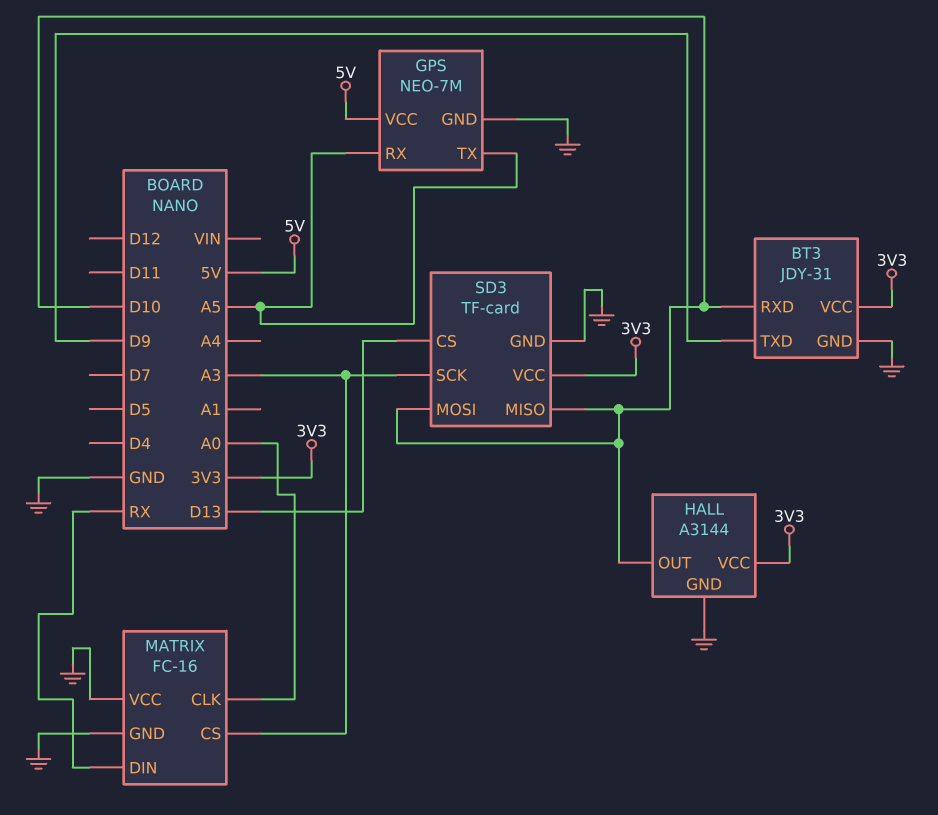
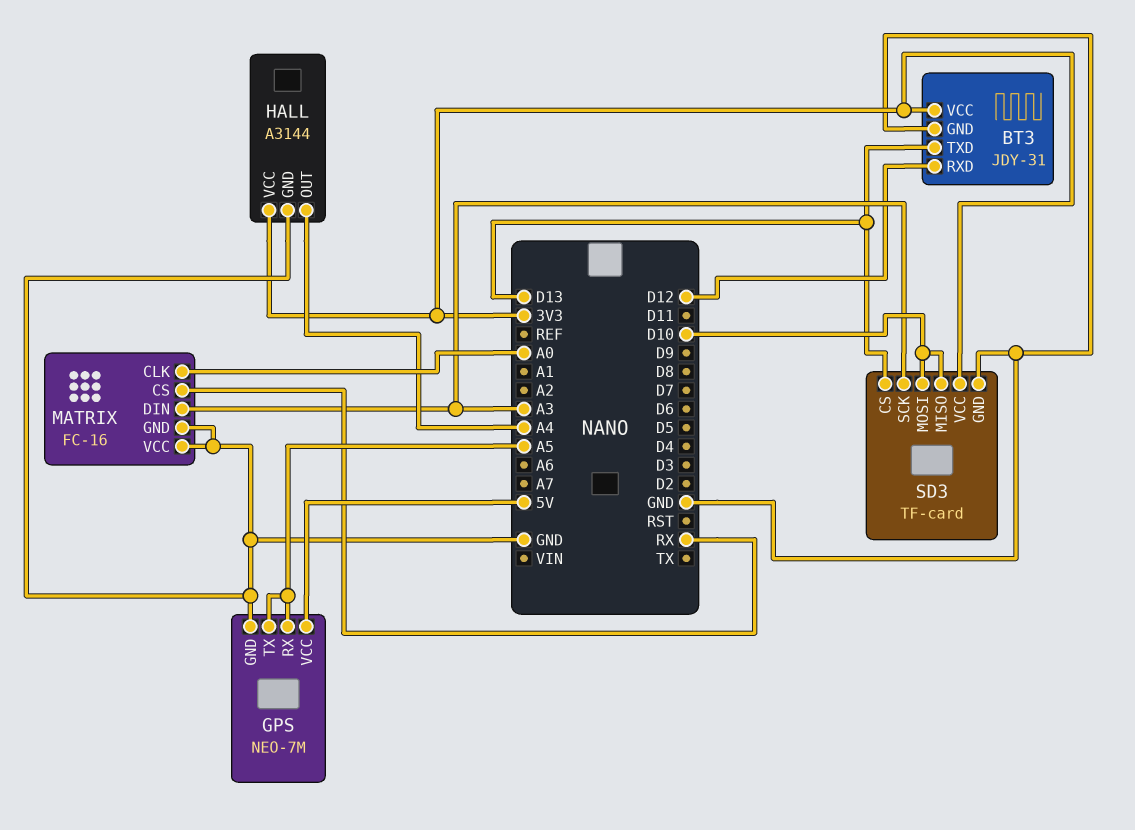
BT3 pin RXD: D10 -> D12
BT3 pin TXD: D9 -> D13
HALL pin OUT: D10 -> A4
MATRIX pin CS: A3 -> RX
MATRIX pin DIN: RX -> A3

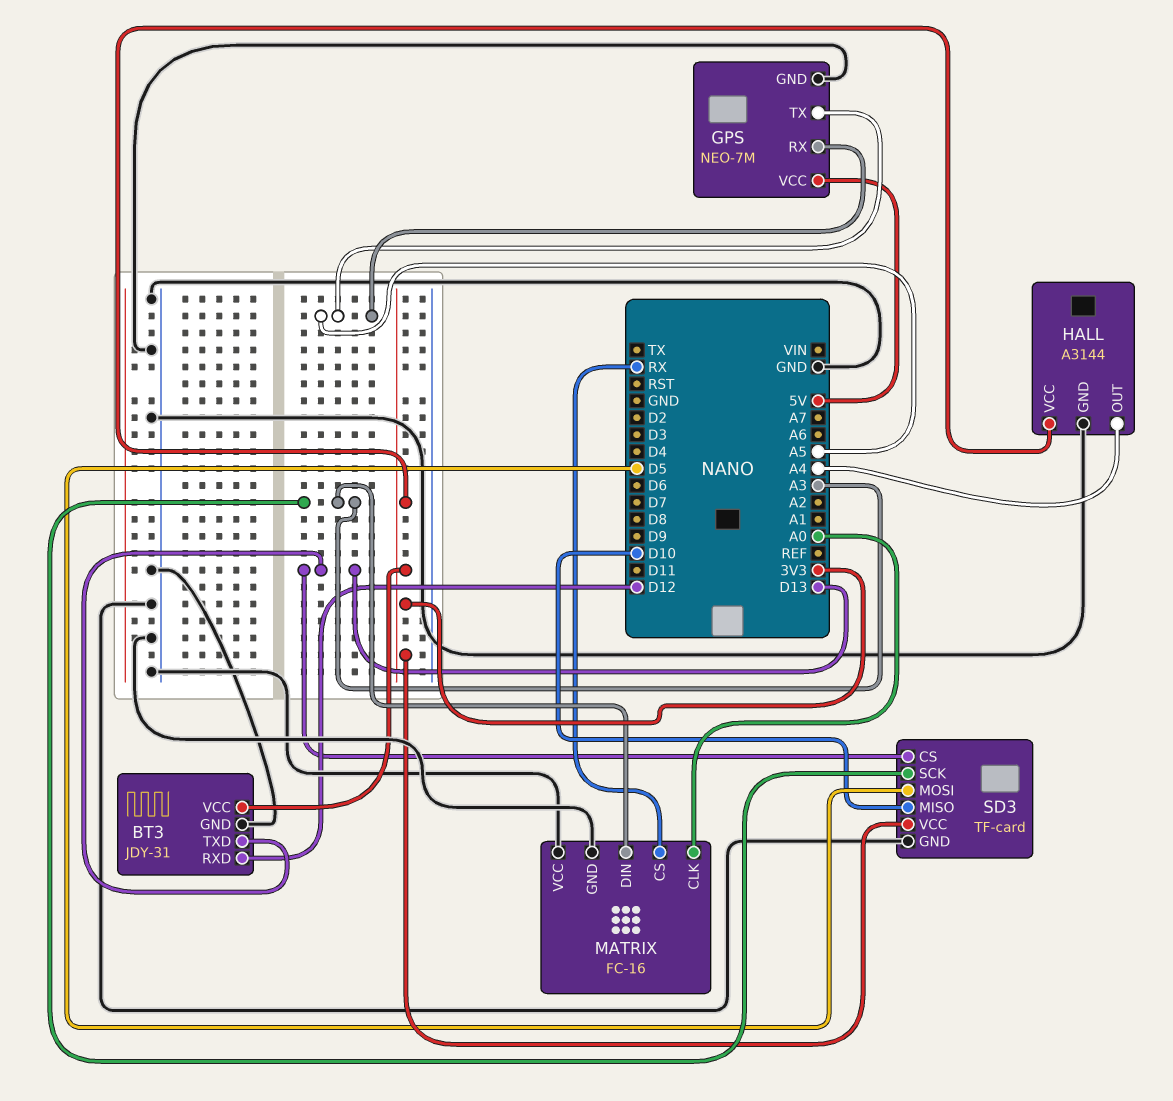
SD3 pin MOSI: D10 -> D5

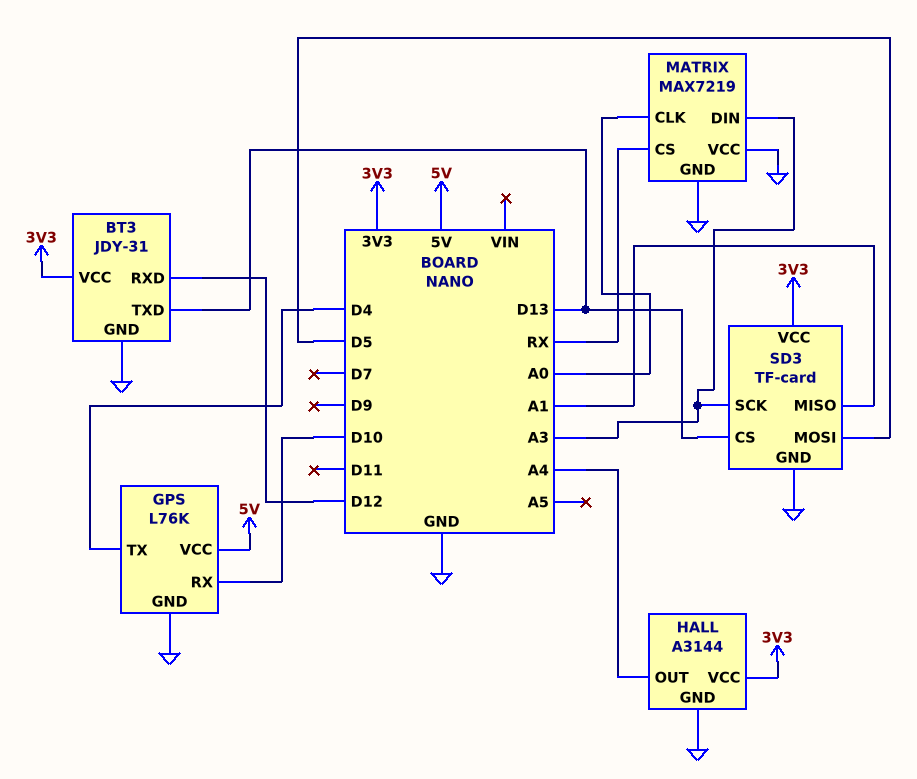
GPS: NEO-7M -> L76K
GPS pin RX: A5 -> D10
GPS pin TX: A5 -> D4
MATRIX: FC-16 -> MAX7219
SD3 pin MISO: D10 -> A1

